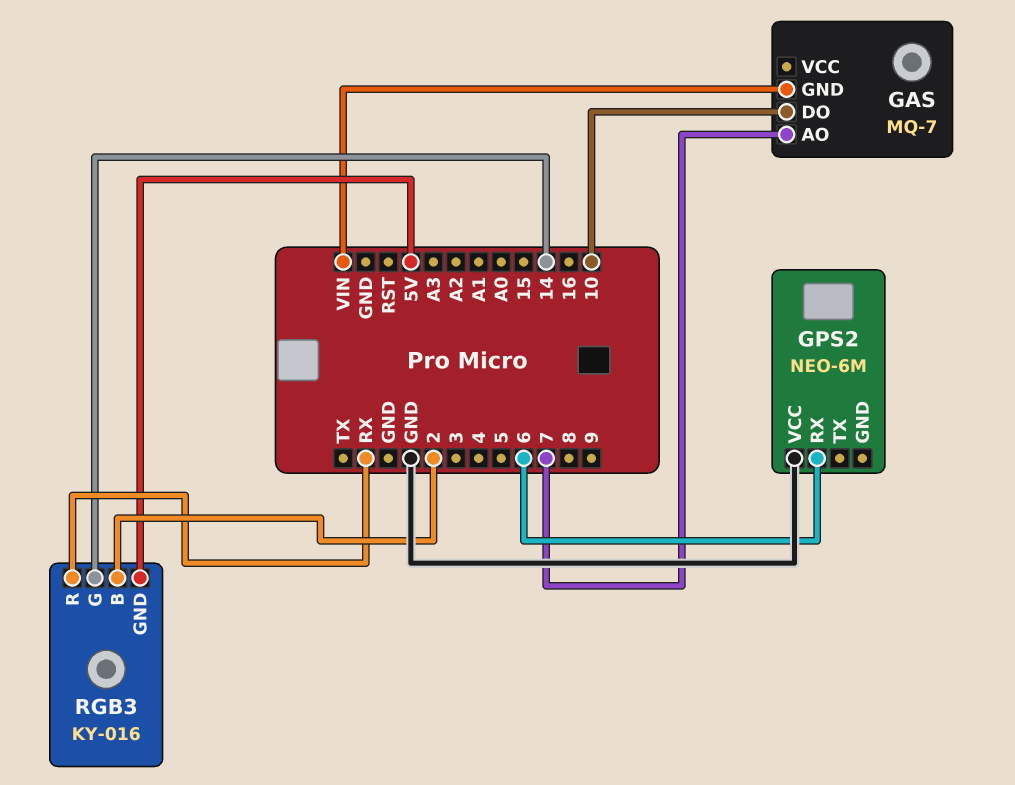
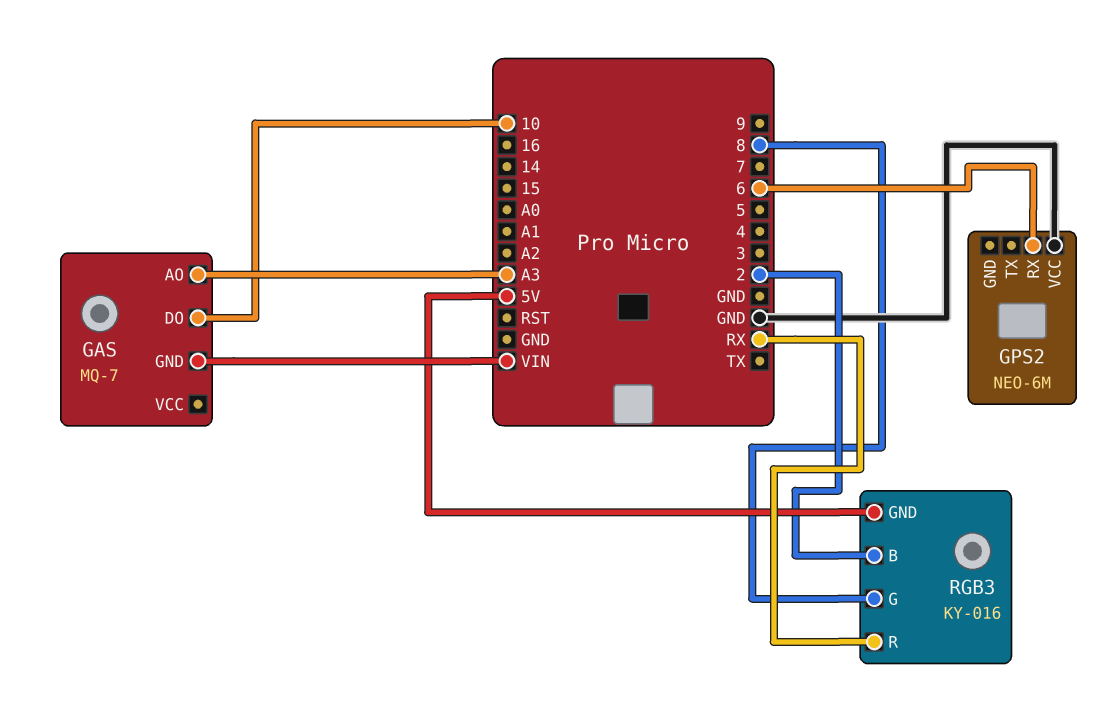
GAS pin AO: 7 -> A3
RGB3 pin G: 14 -> 8

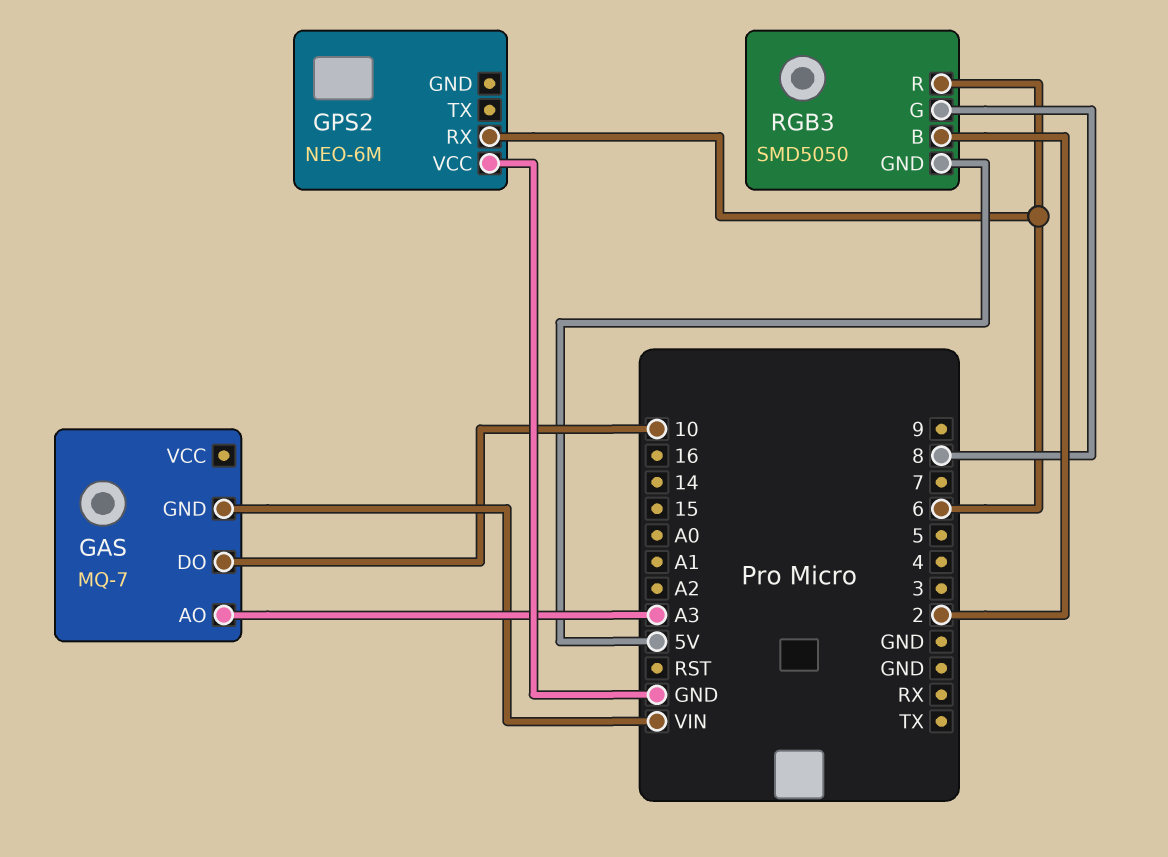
RGB3: KY-016 -> SMD5050
RGB3 pin R: RX -> 6

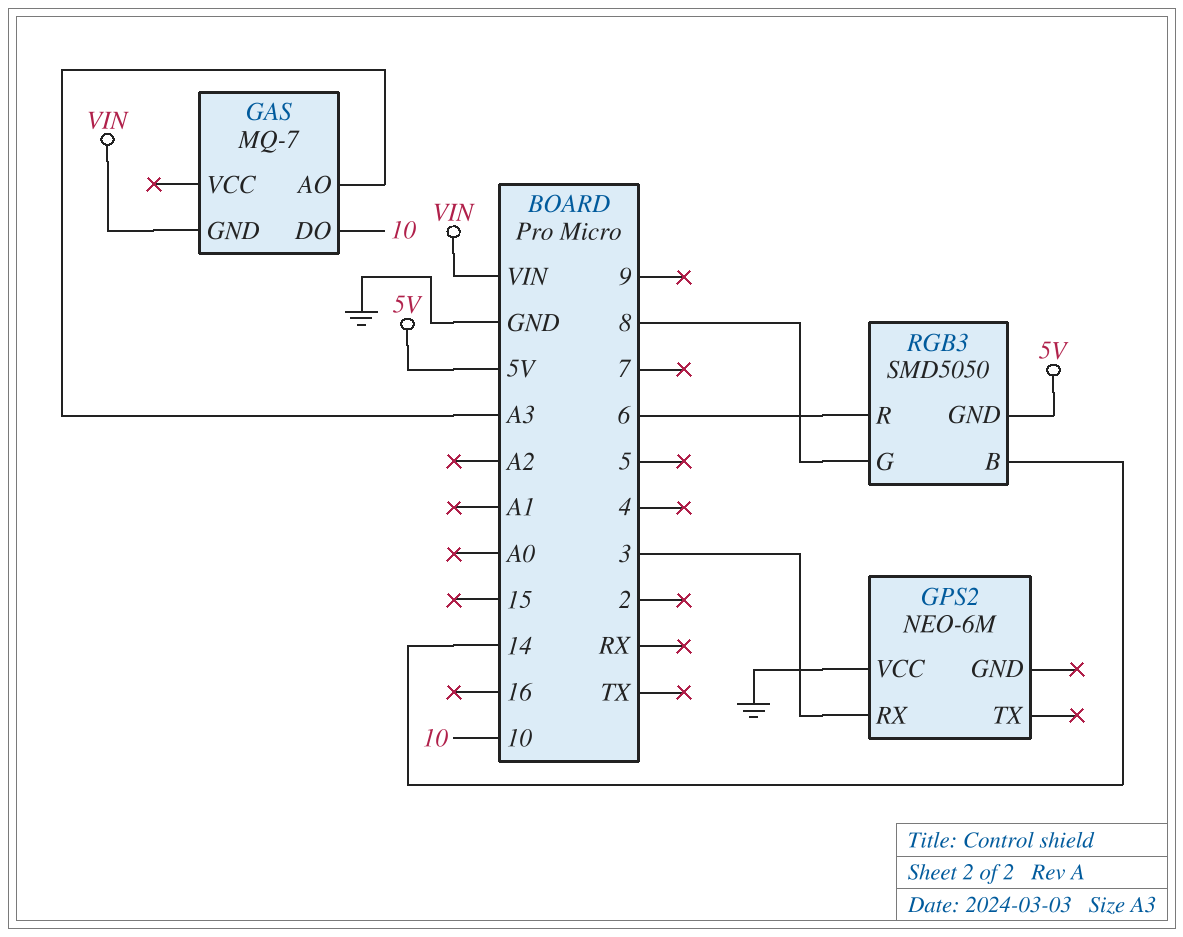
GPS2 pin RX: 6 -> 3
RGB3 pin B: 2 -> 14

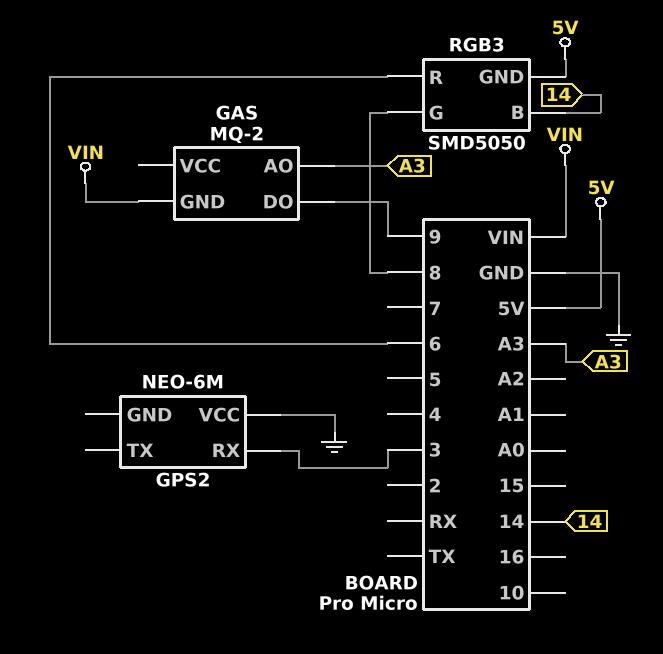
GAS: MQ-7 -> MQ-2
GAS pin DO: 10 -> 9

